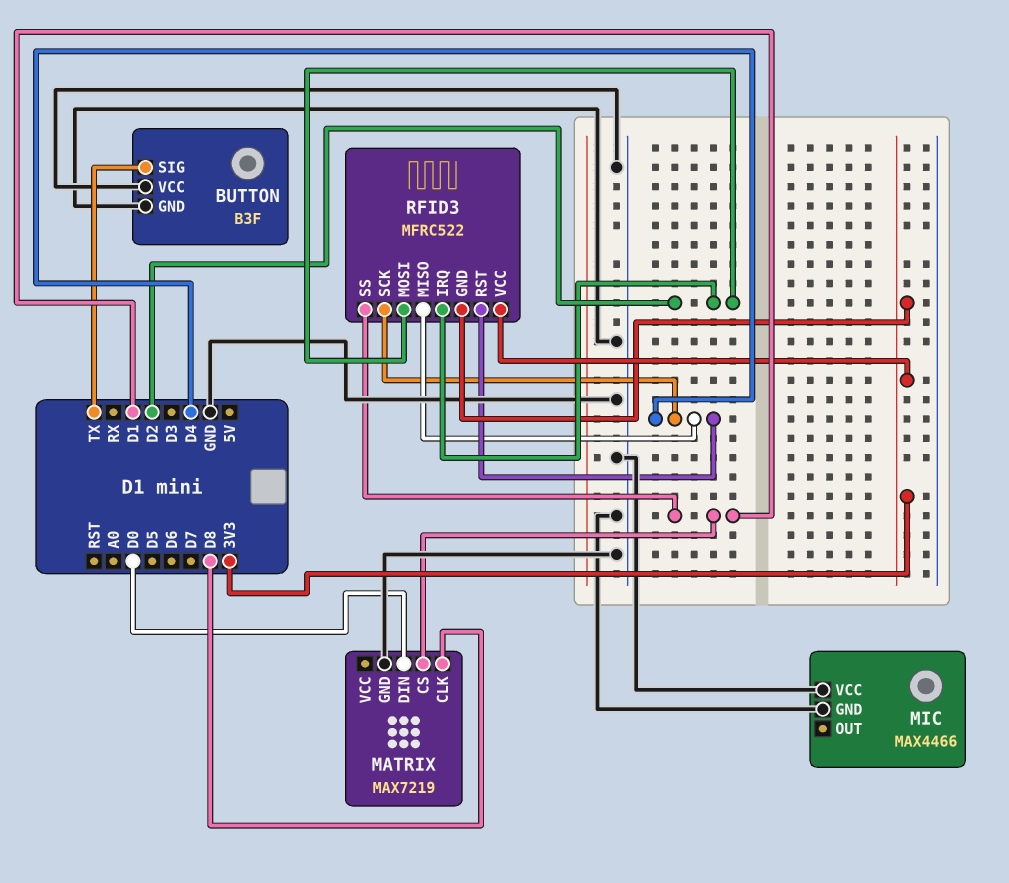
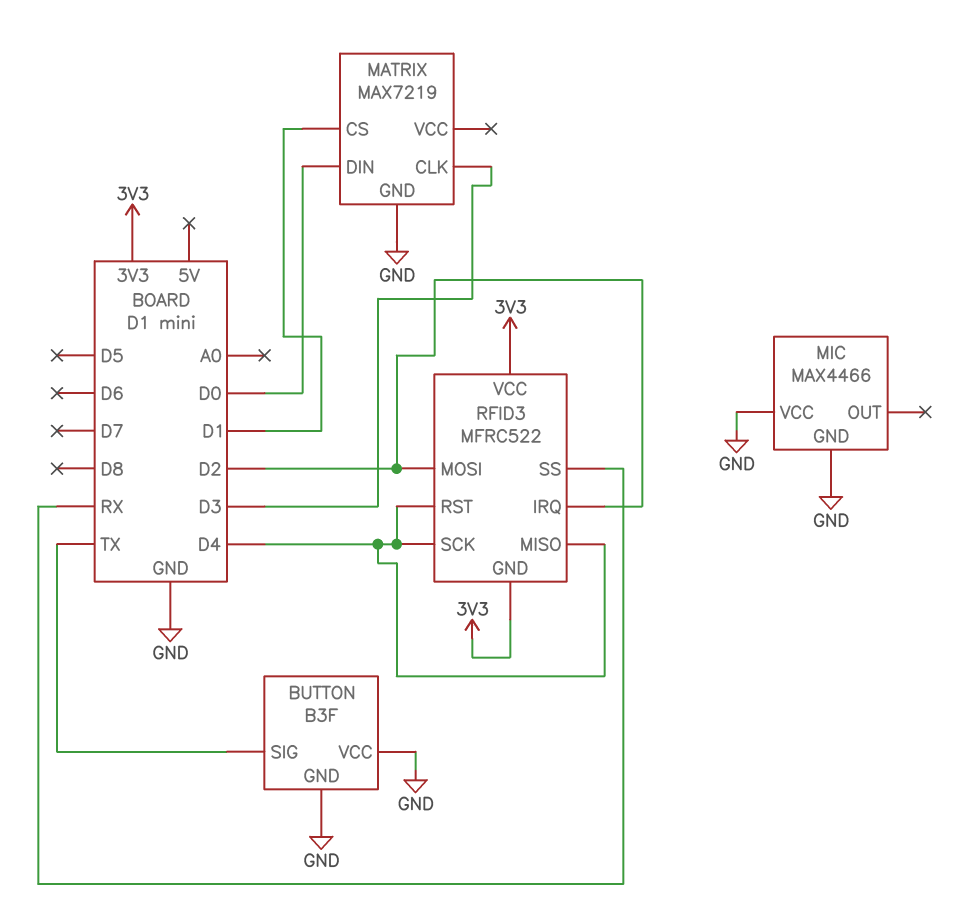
MATRIX pin CLK: D8 -> D3
RFID3 pin SS: D1 -> RX

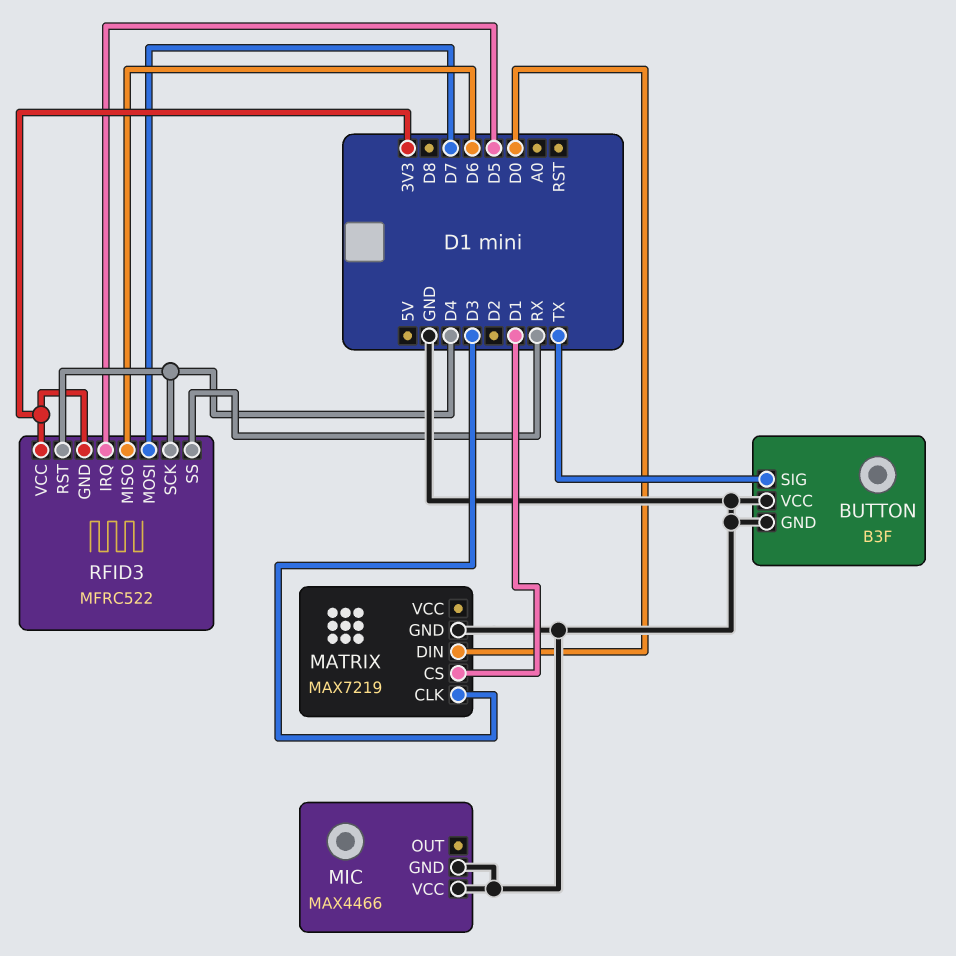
RFID3 pin IRQ: D2 -> D5
RFID3 pin MISO: D4 -> D6
RFID3 pin MOSI: D2 -> D7

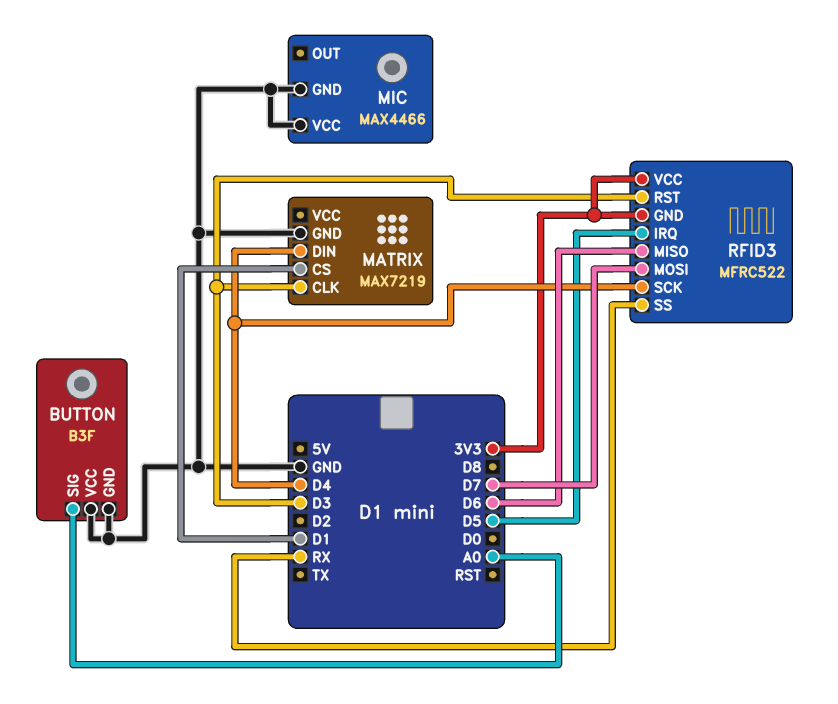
BUTTON pin SIG: TX -> A0
MATRIX pin DIN: D0 -> D4
RFID3 pin RST: D4 -> D3

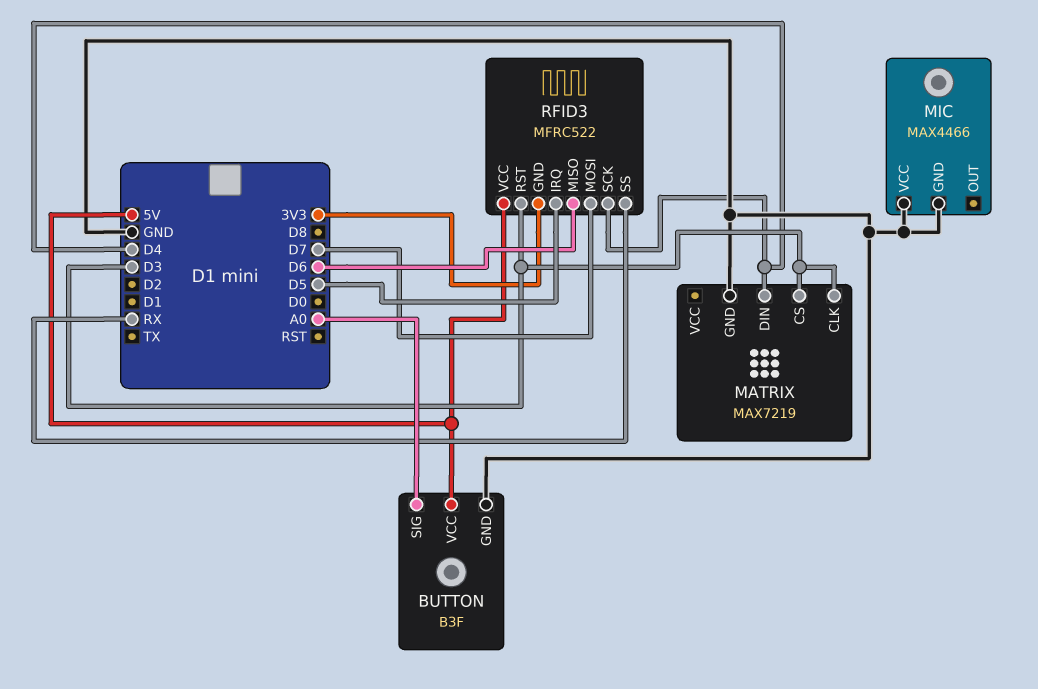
BUTTON pin VCC: GND -> 5V
MATRIX pin CS: D1 -> D3
RFID3 pin VCC: 3V3 -> 5V

